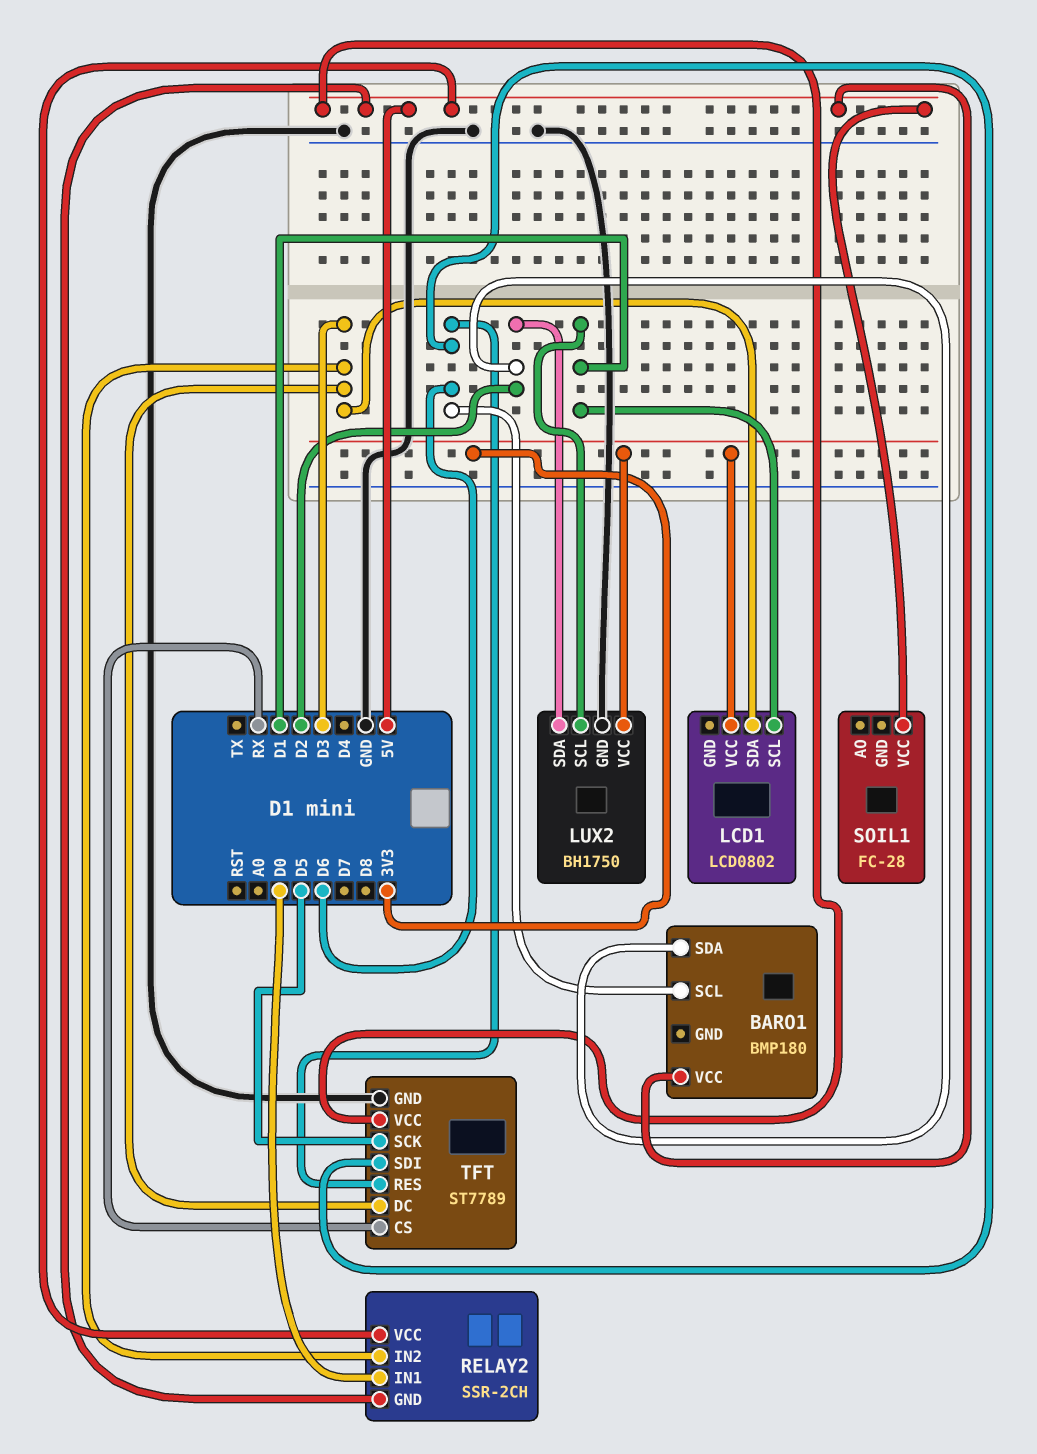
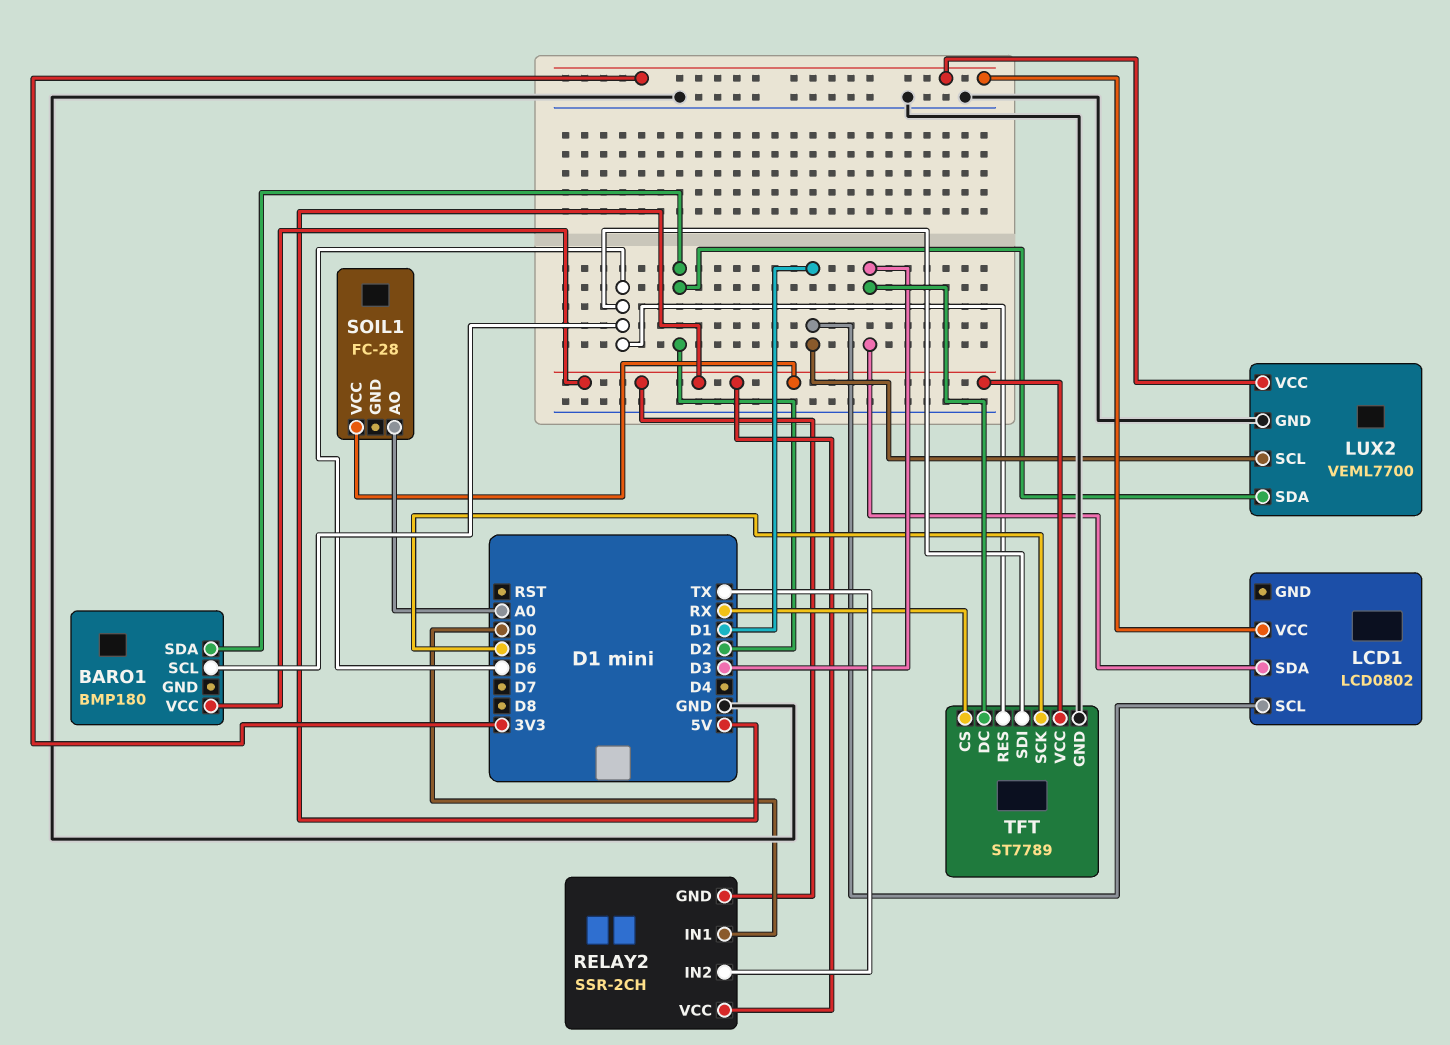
LUX2: BH1750 -> VEML7700
RELAY2 pin IN2: D3 -> TX
SOIL1 pin AO: none -> A0

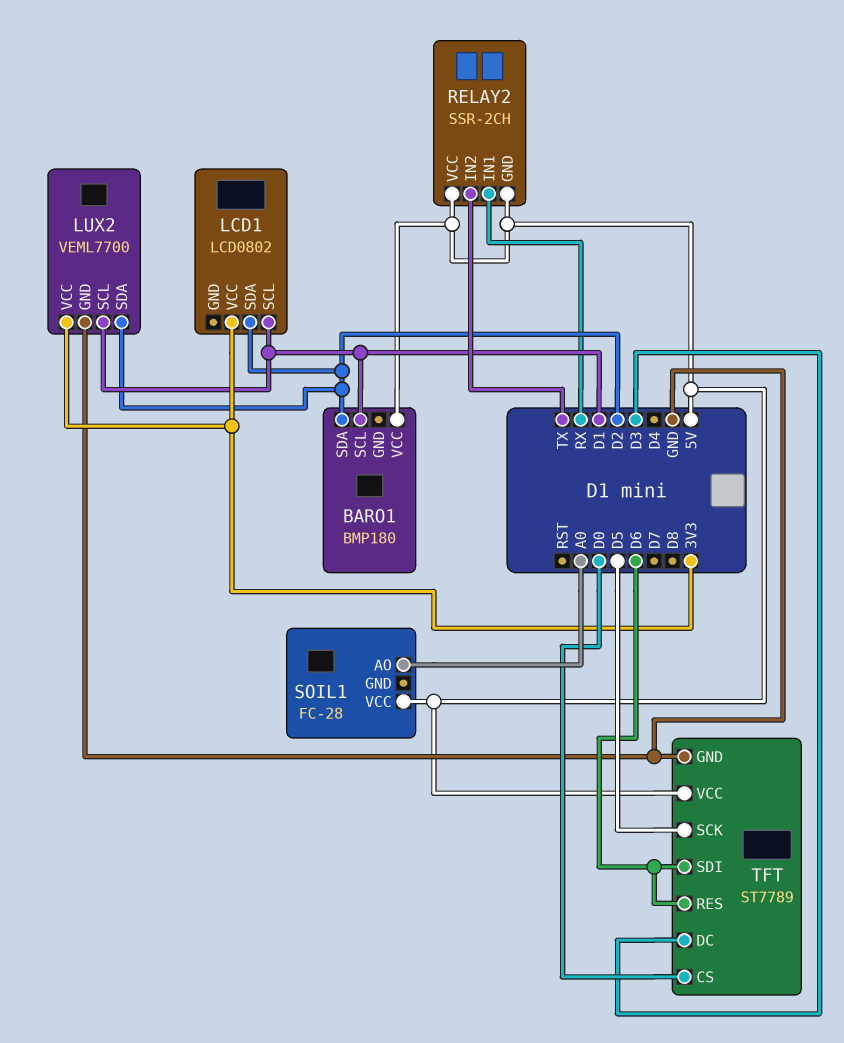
BARO1 pin SCL: D6 -> D1
LCD1 pin SDA: D3 -> D2
RELAY2 pin IN1: D0 -> RX
TFT pin CS: RX -> D0

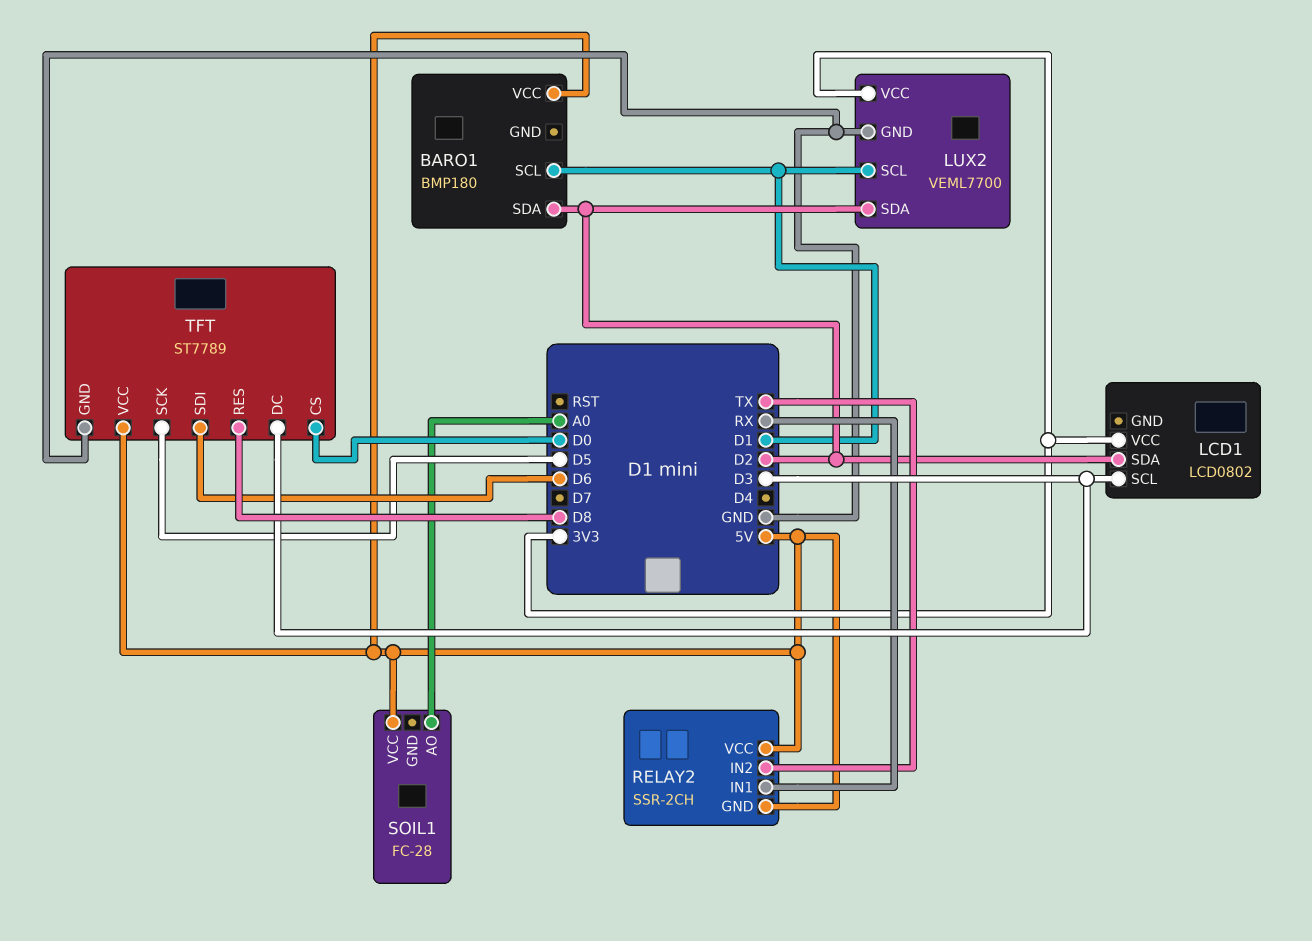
LCD1 pin SCL: D1 -> D3
TFT pin RES: D6 -> D8

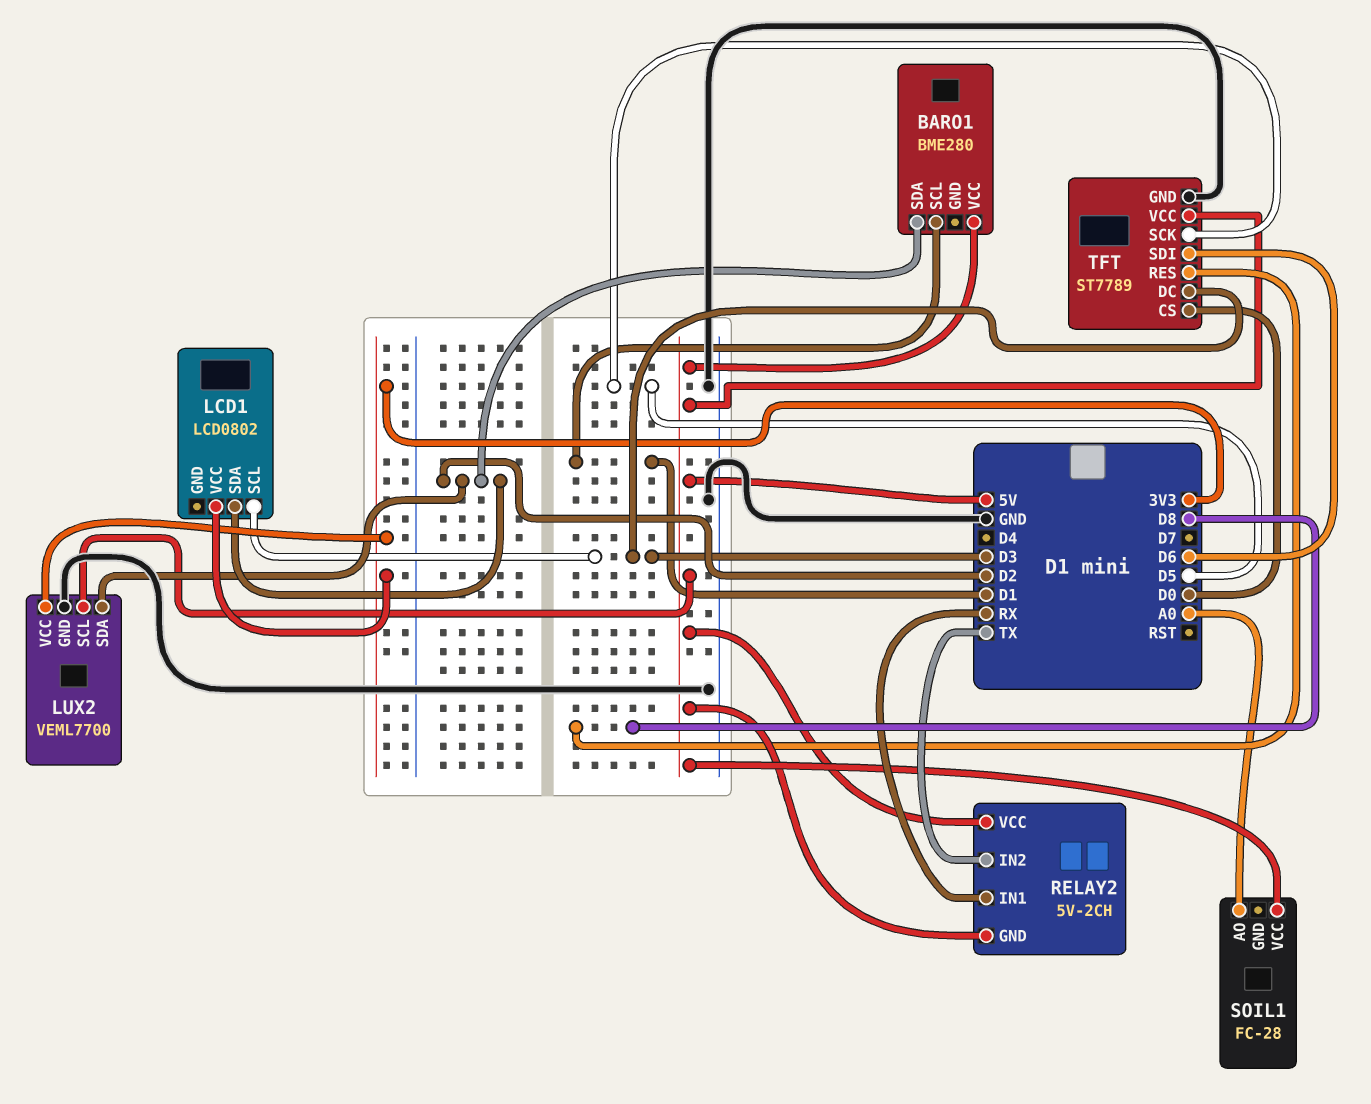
BARO1: BMP180 -> BME280
LUX2 pin SCL: D1 -> 5V
RELAY2: SSR-2CH -> 5V-2CH

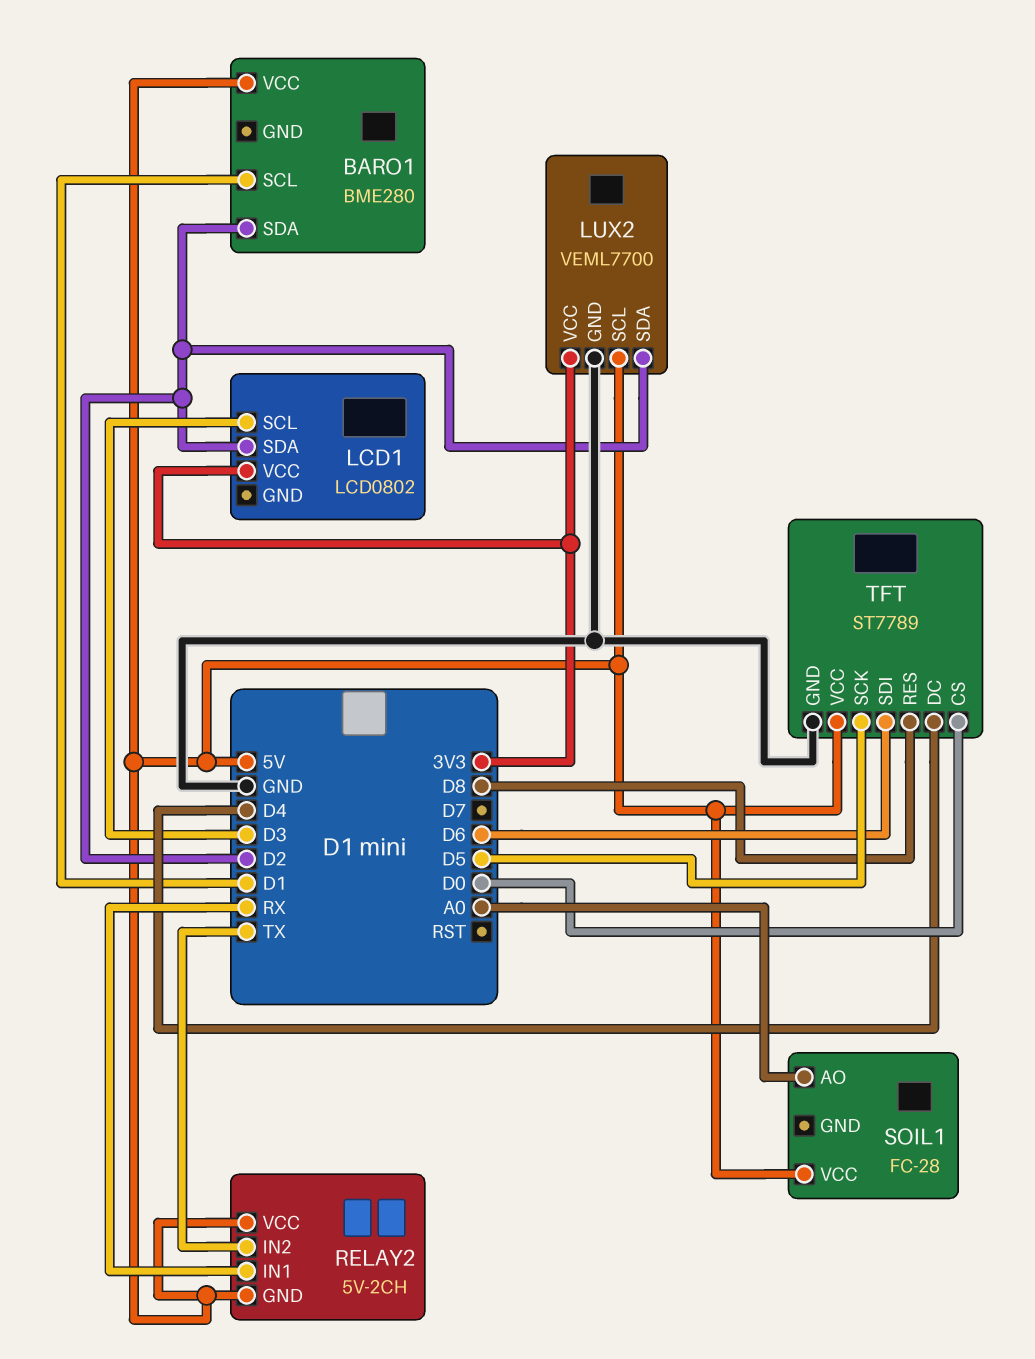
TFT pin DC: D3 -> D4

